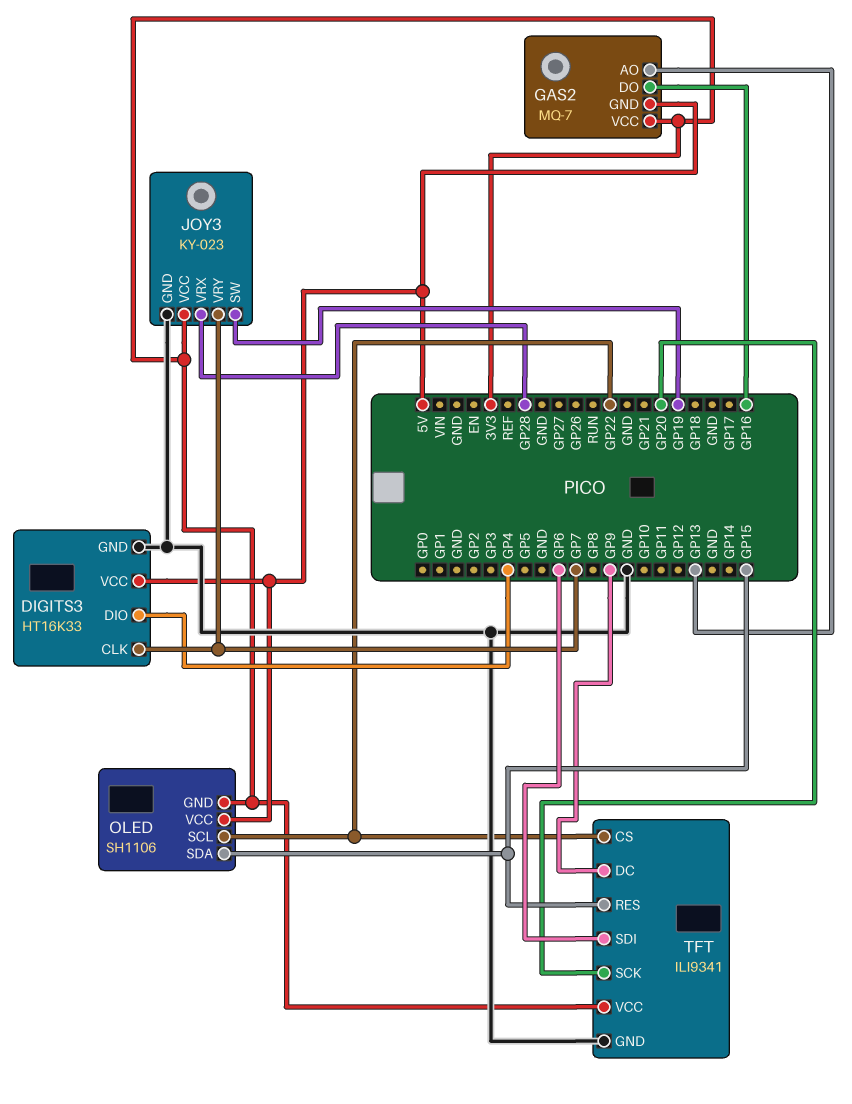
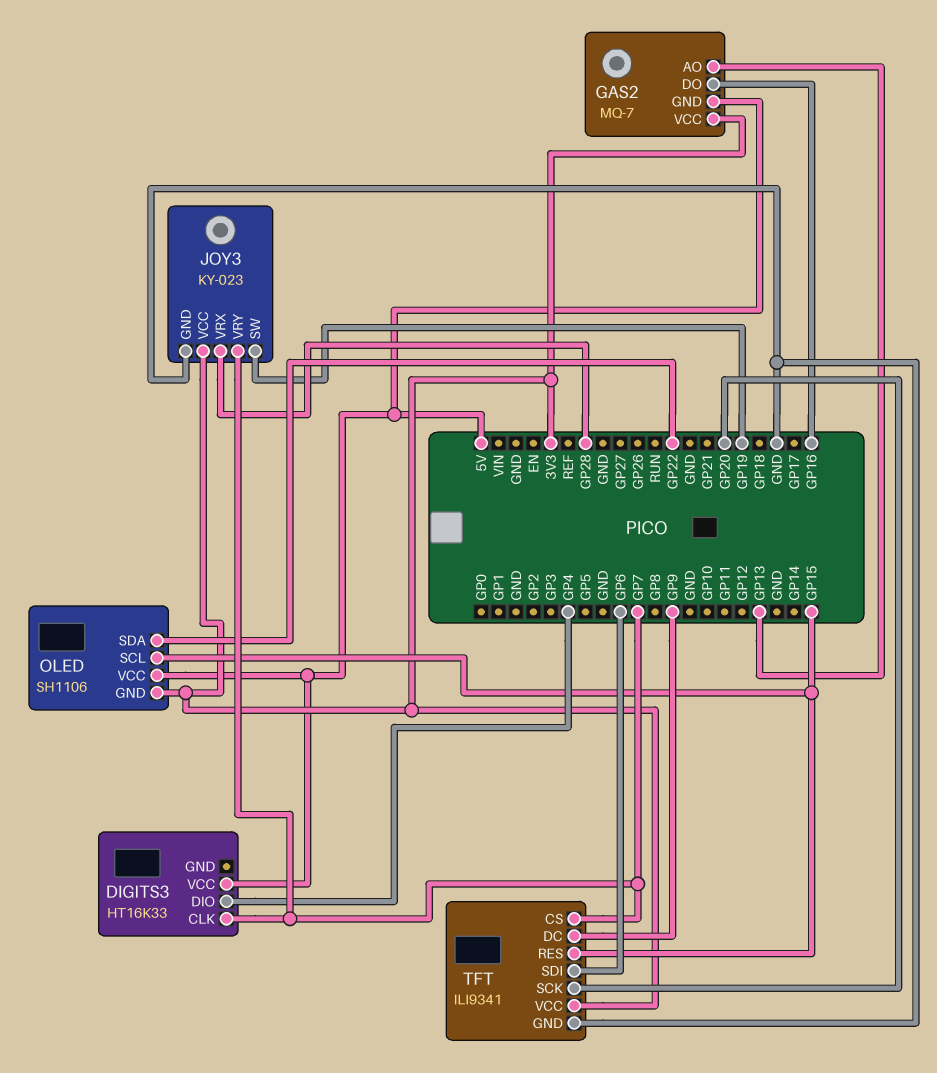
DIGITS3 pin GND: GND -> none
OLED pin SCL: GP22 -> GP15
OLED pin SDA: GP15 -> GP22
TFT pin CS: GP22 -> GP7

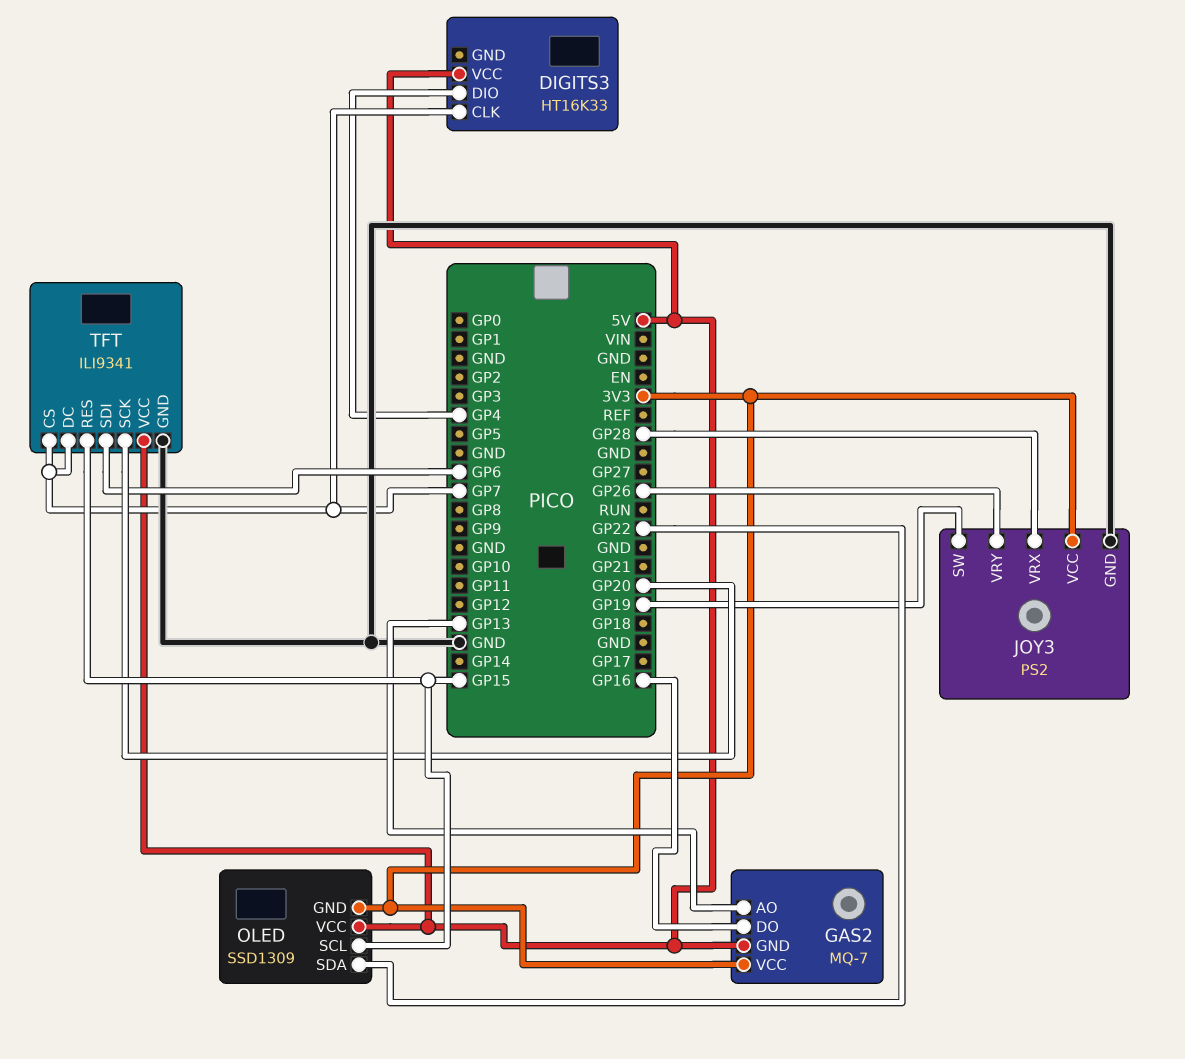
JOY3: KY-023 -> PS2
JOY3 pin VRY: GP7 -> GP26
OLED: SH1106 -> SSD1309
TFT pin DC: GP9 -> GP7
TFT pin VCC: 3V3 -> 5V

